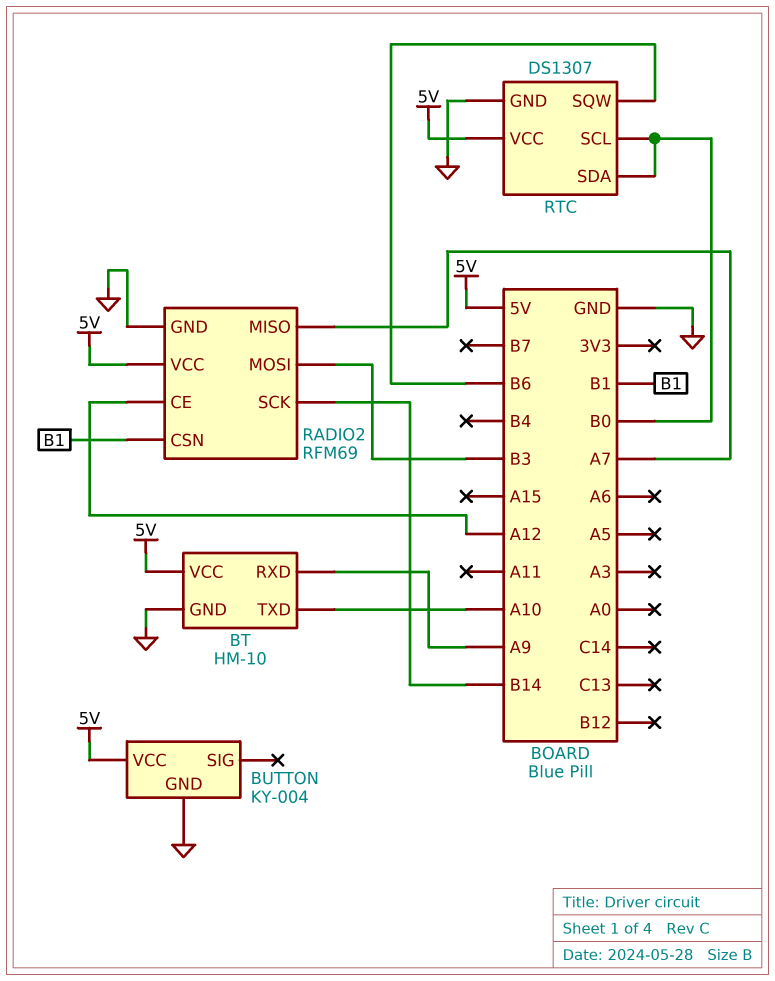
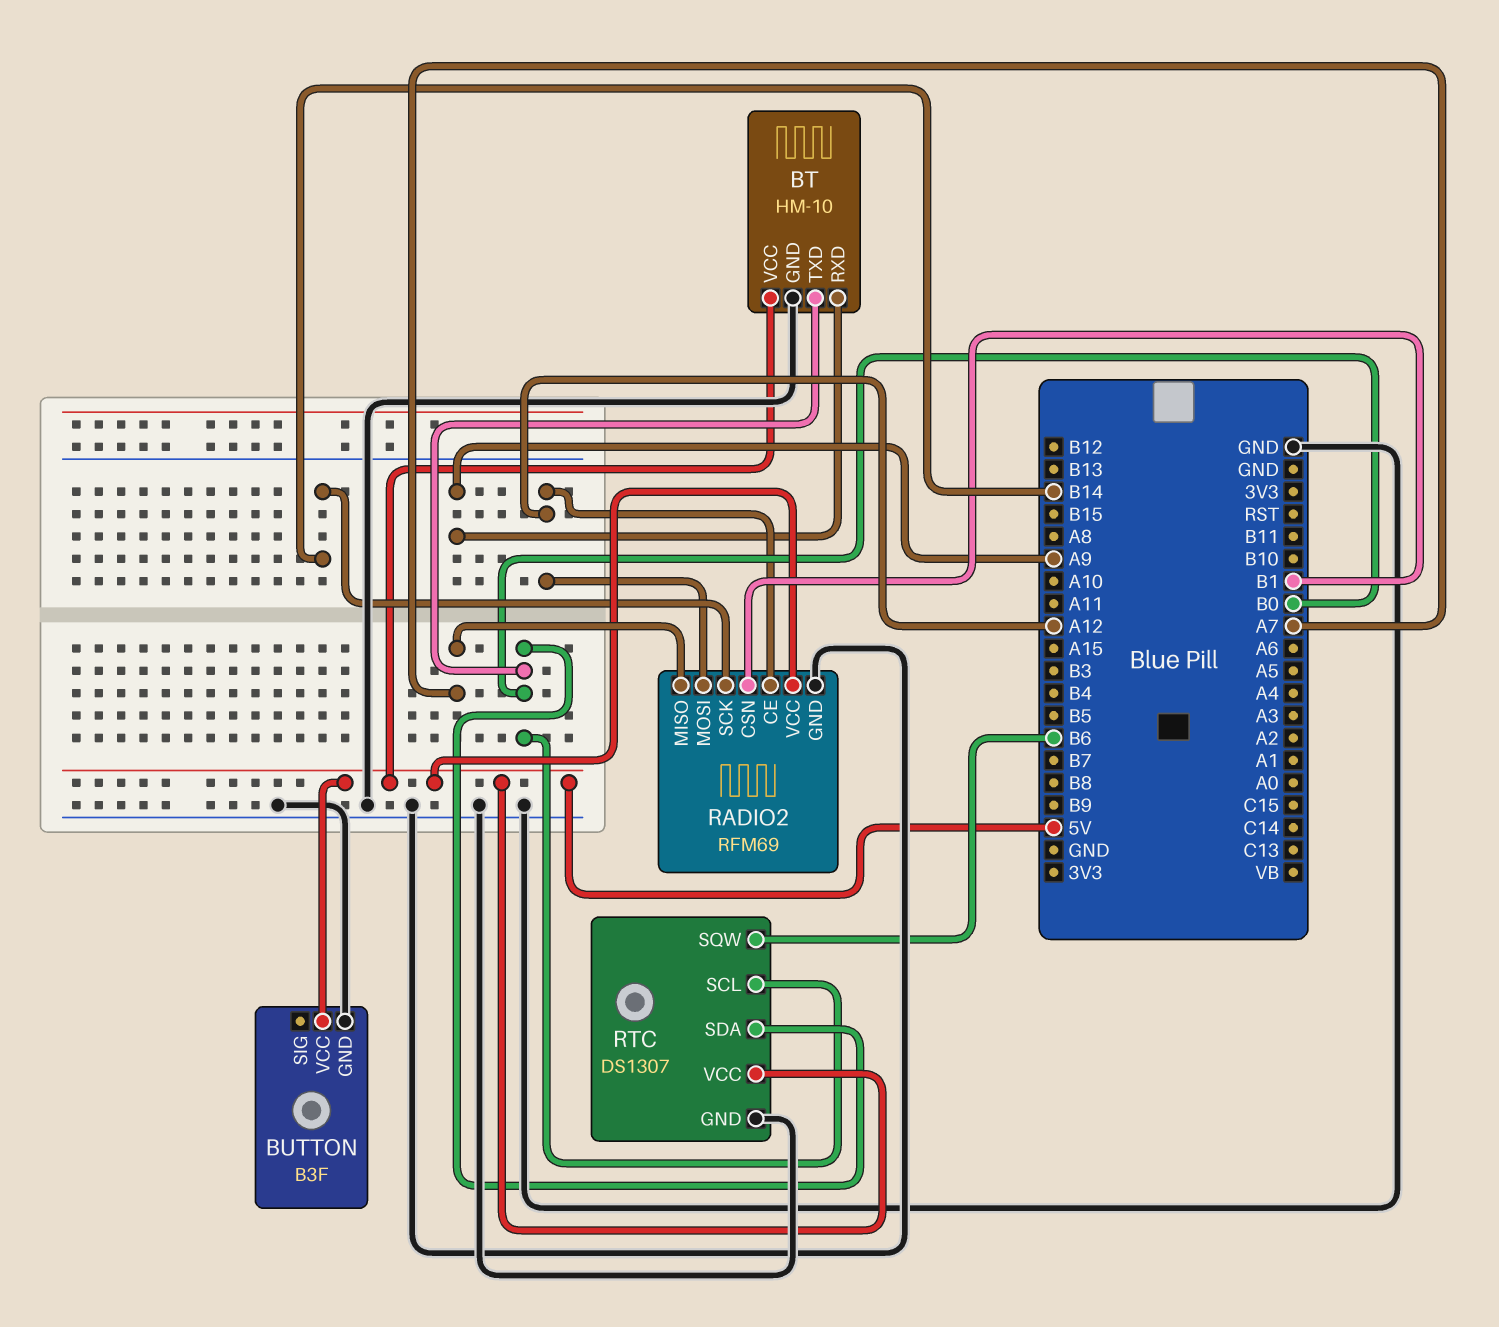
BT pin TXD: A10 -> B0
BUTTON: KY-004 -> B3F
RADIO2 pin MOSI: B3 -> A12

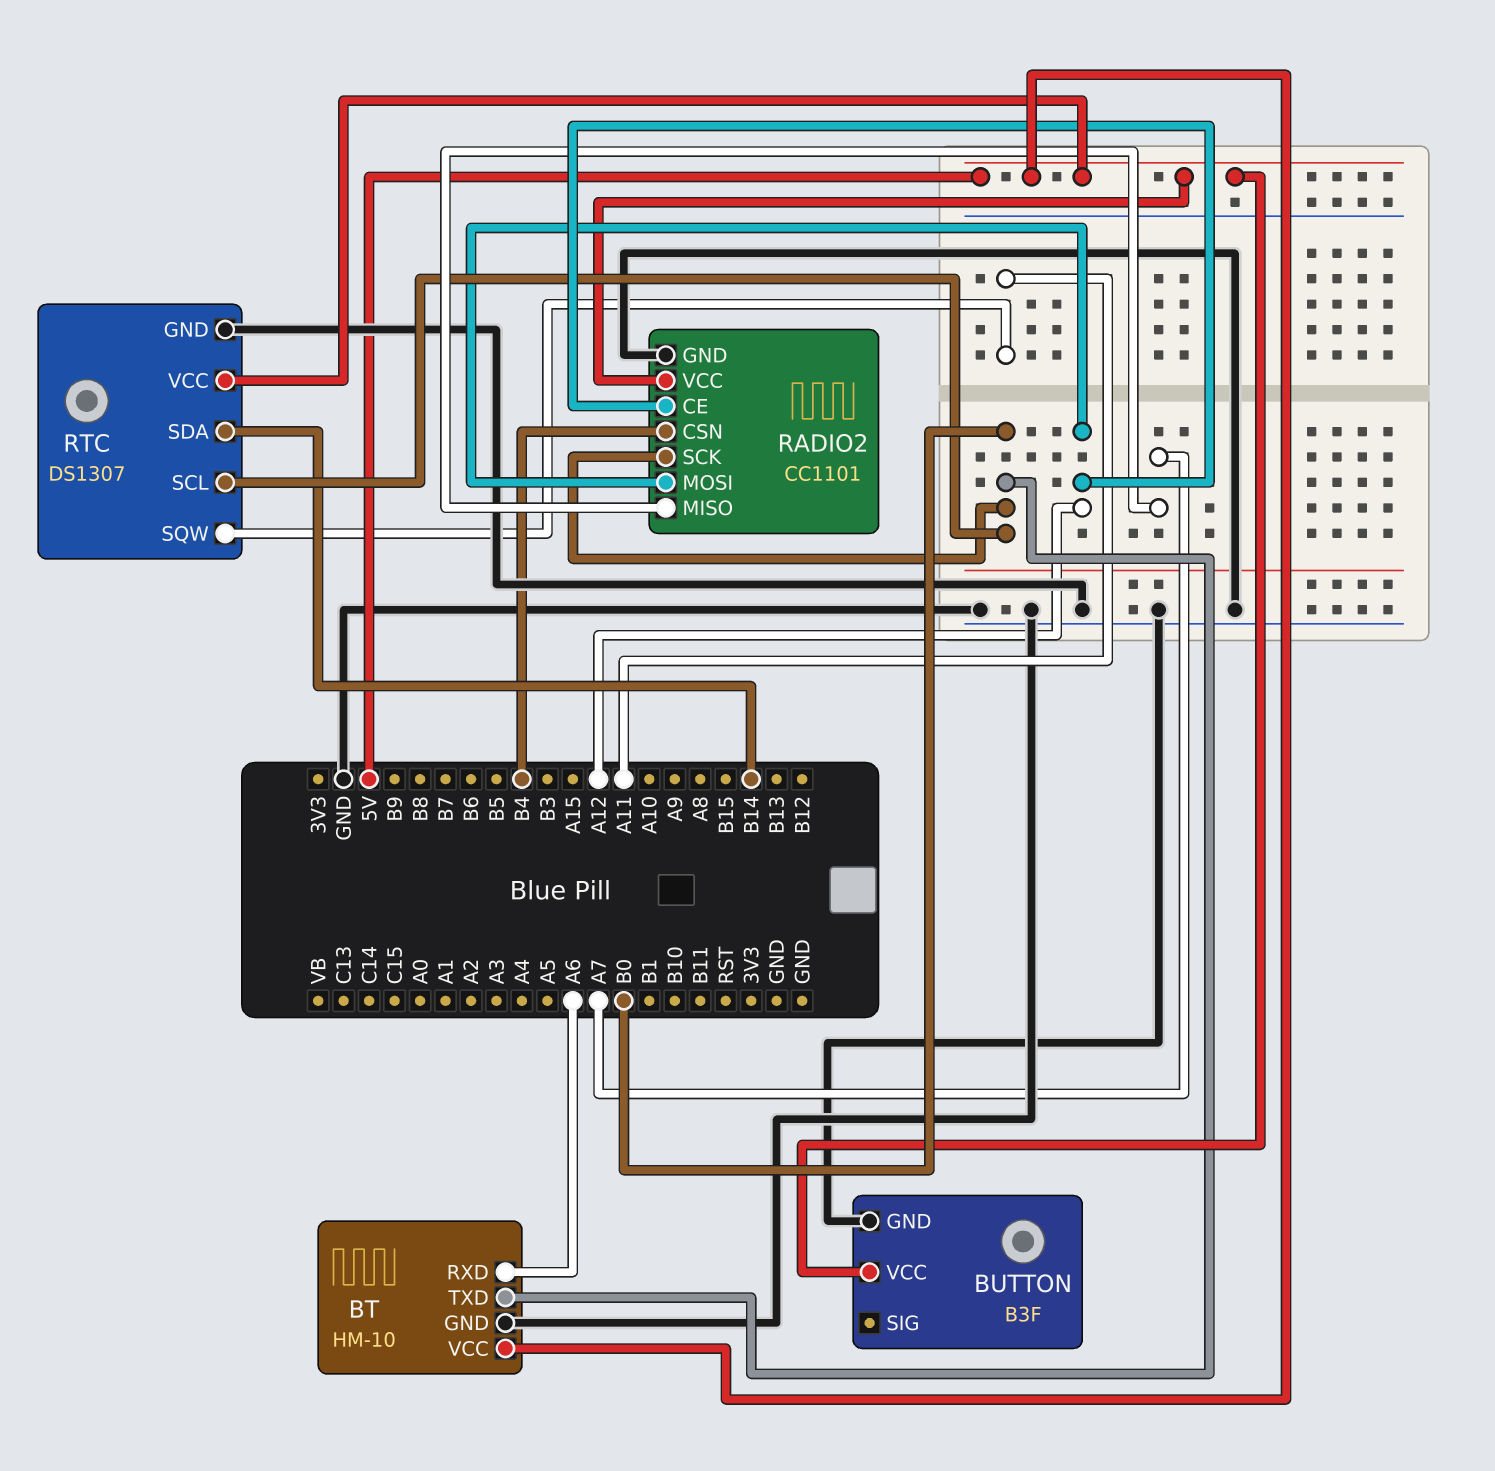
BT pin RXD: A9 -> A6
RADIO2: RFM69 -> CC1101
RADIO2 pin CSN: B1 -> B4
RADIO2 pin SCK: B14 -> B0
RTC pin SDA: B0 -> B14
RTC pin SQW: B6 -> A11

